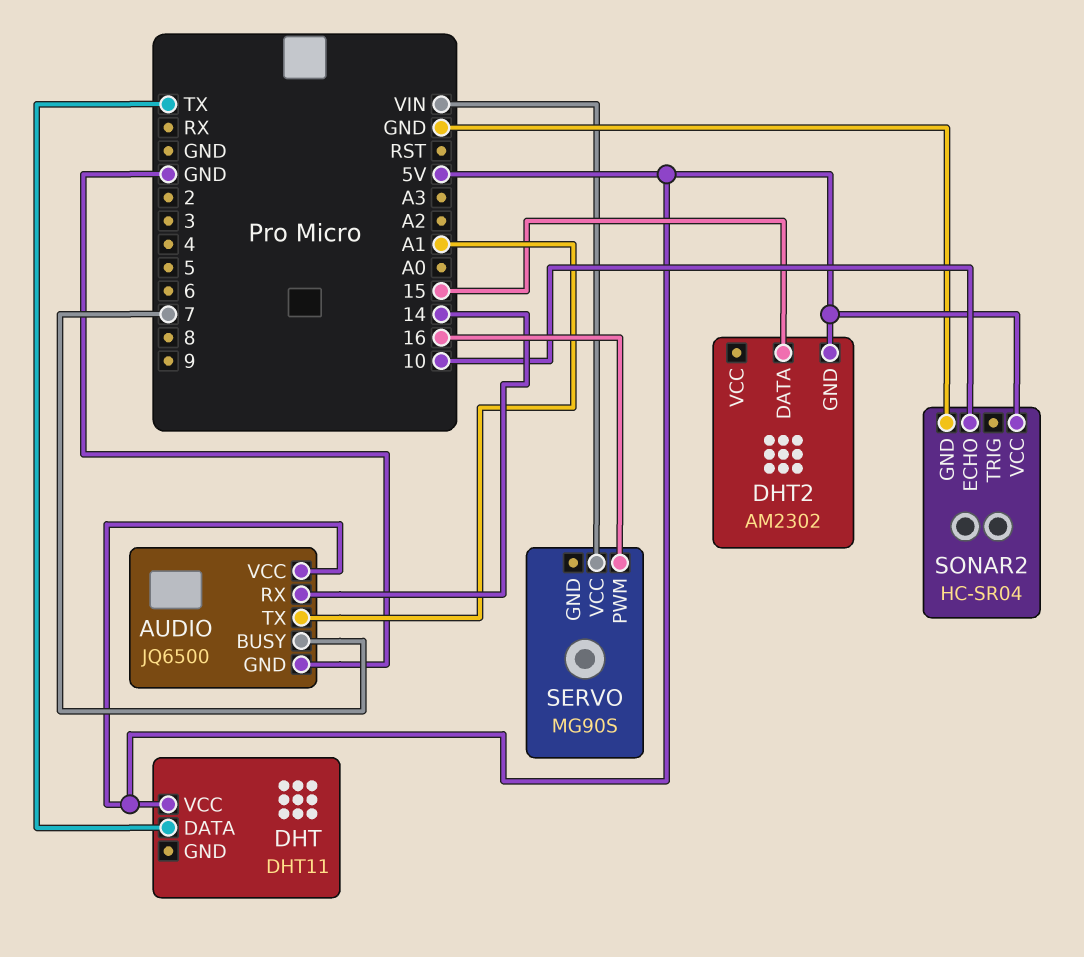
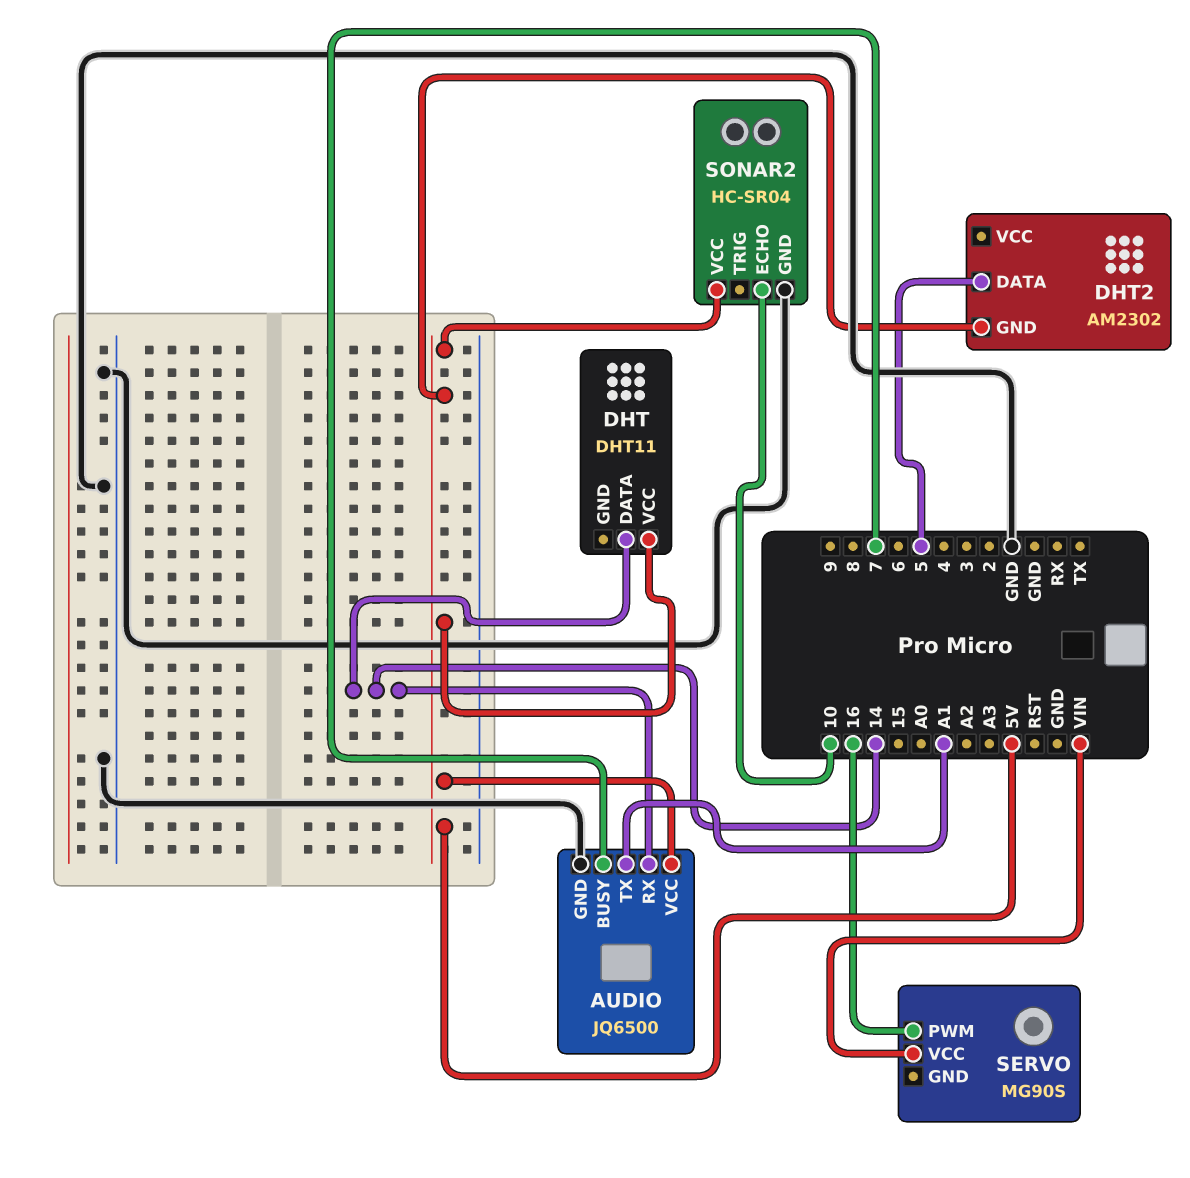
DHT pin DATA: TX -> 14
DHT2 pin DATA: 15 -> 5

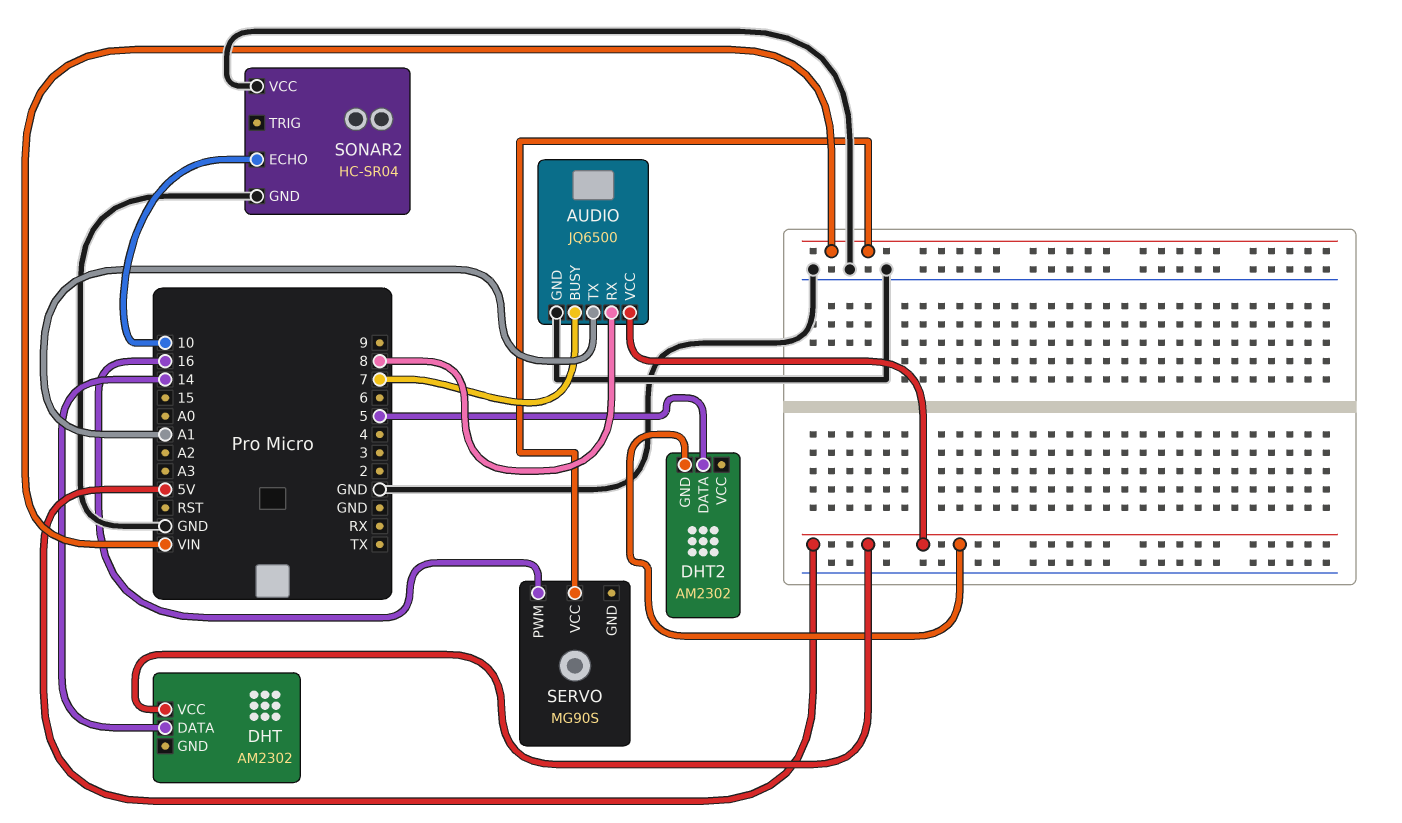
AUDIO pin RX: 14 -> 8
DHT: DHT11 -> AM2302
SONAR2 pin VCC: 5V -> GND

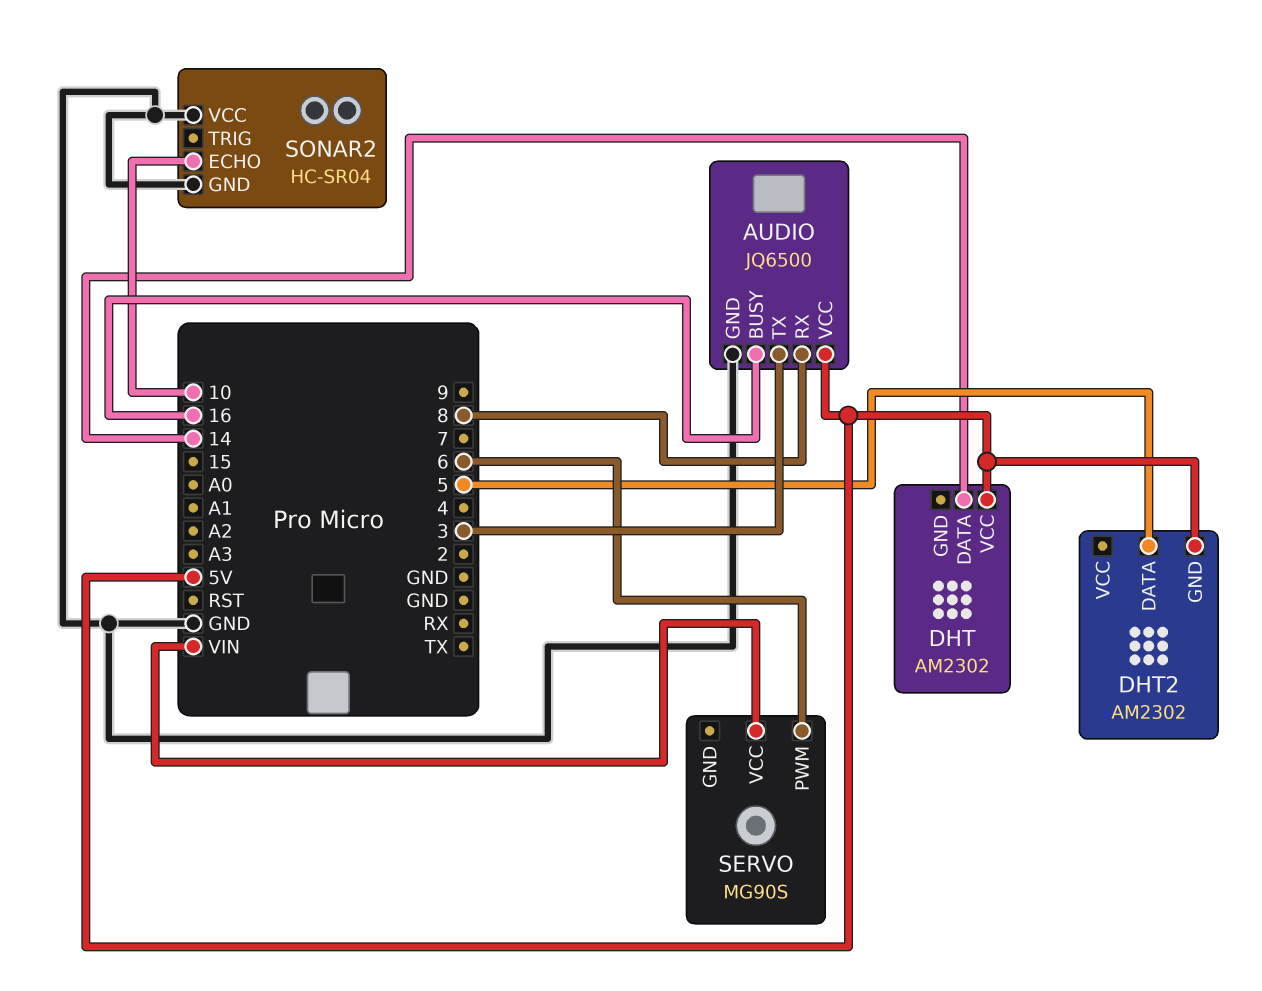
AUDIO pin BUSY: 7 -> 16
AUDIO pin TX: A1 -> 3
SERVO pin PWM: 16 -> 6

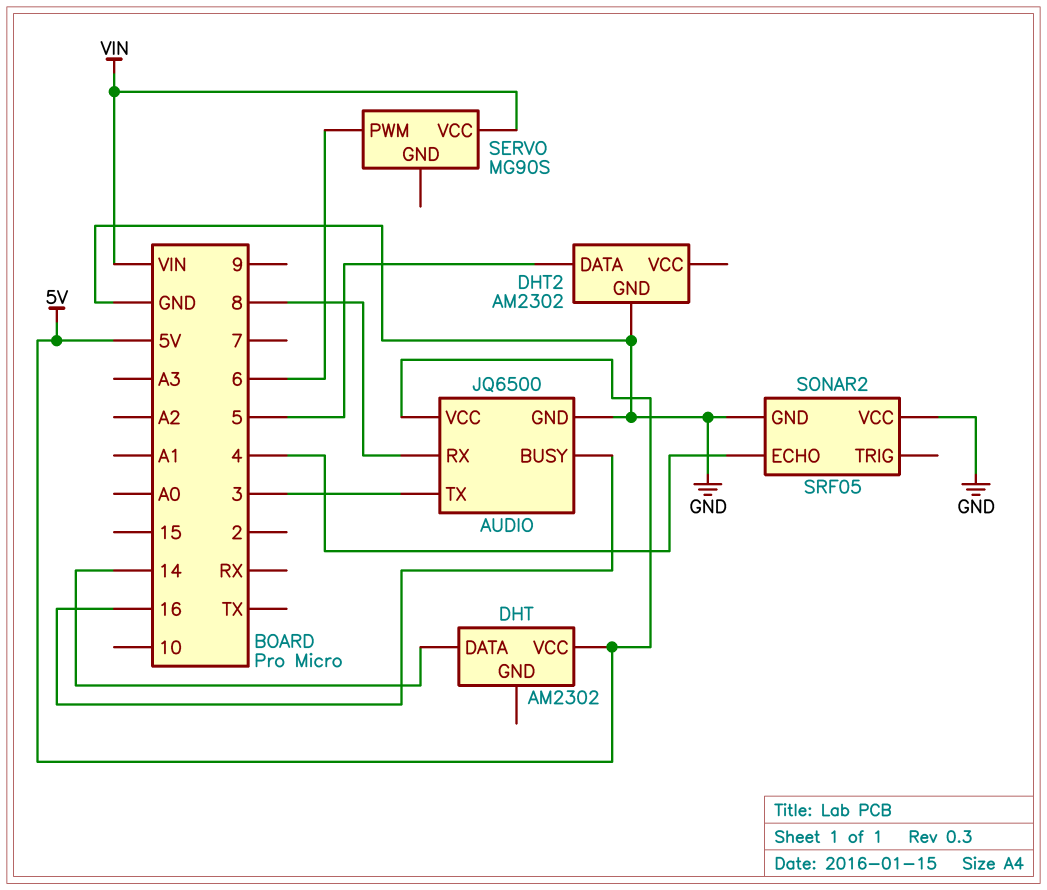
DHT2 pin GND: 5V -> GND
SONAR2: HC-SR04 -> SRF05
SONAR2 pin ECHO: 10 -> 4

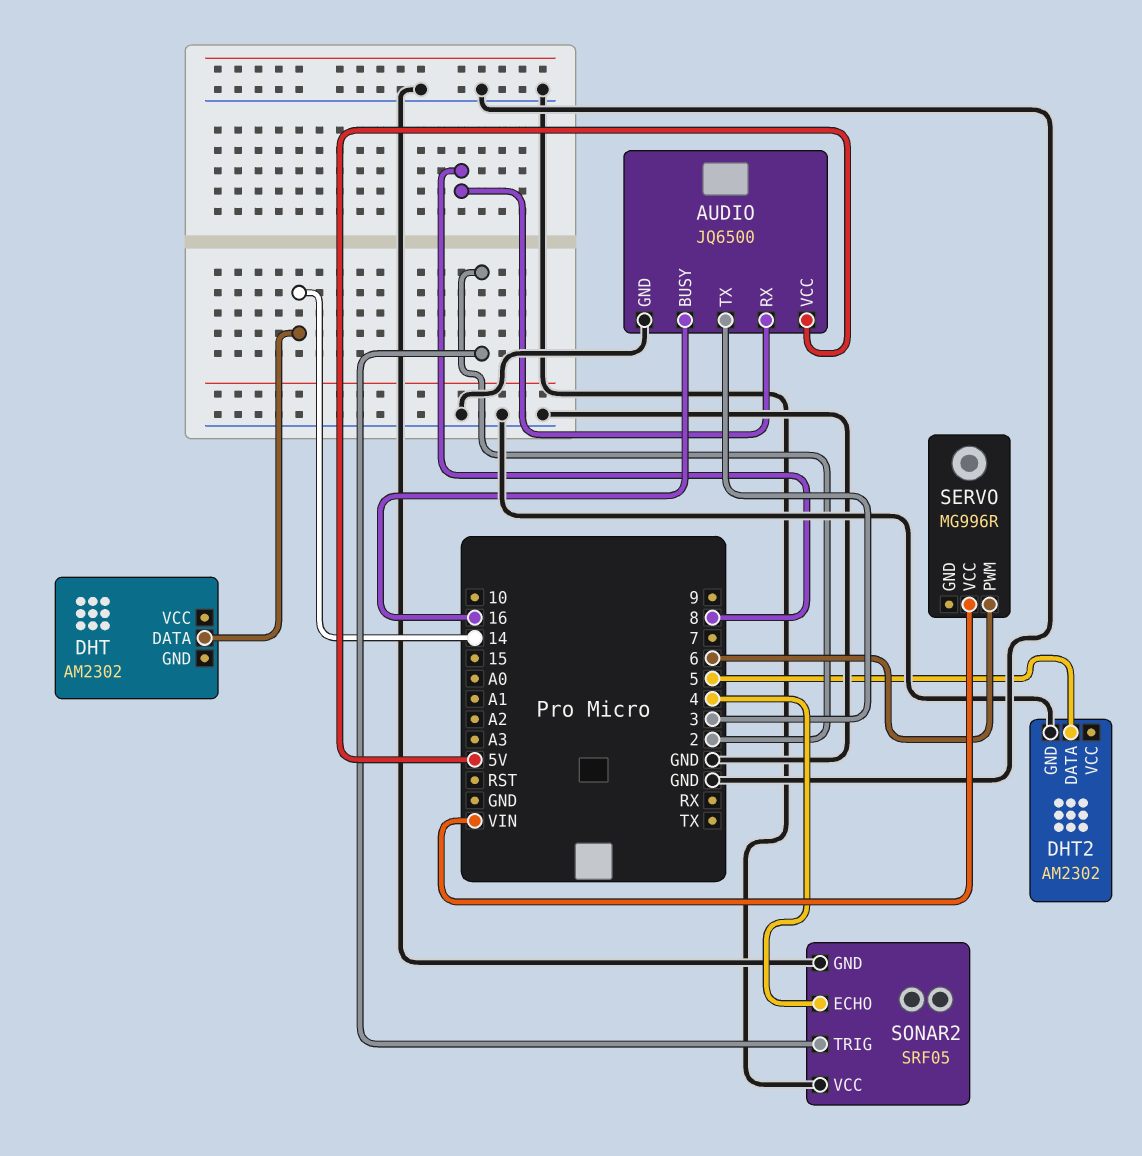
DHT pin VCC: 5V -> none
SERVO: MG90S -> MG996R
SONAR2 pin TRIG: none -> 2

